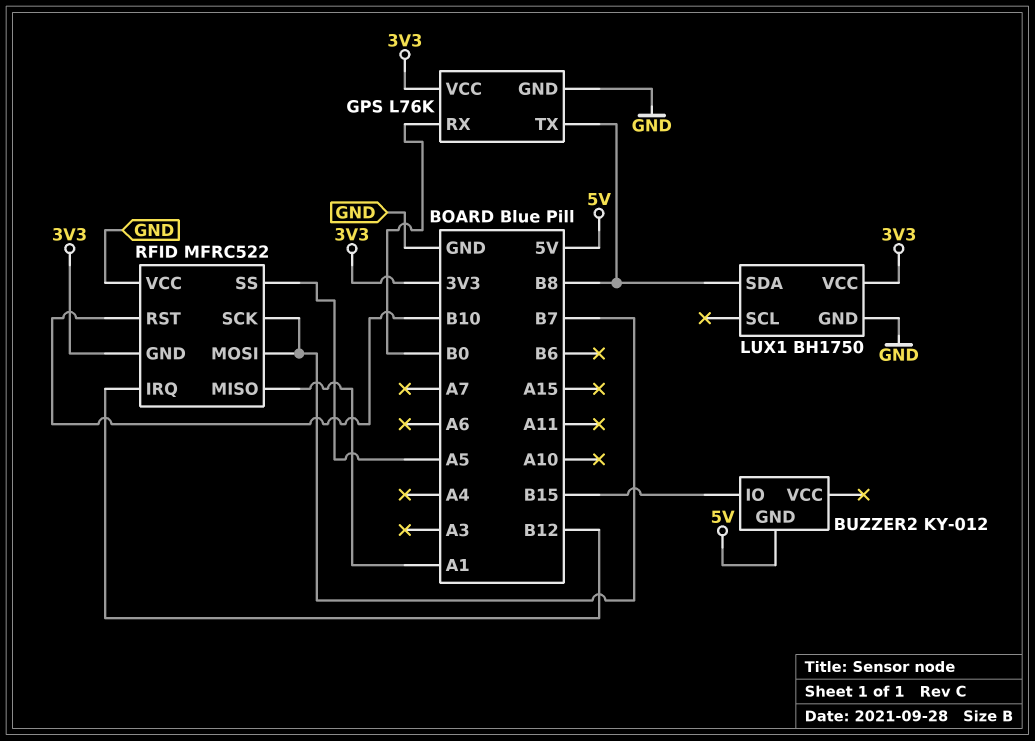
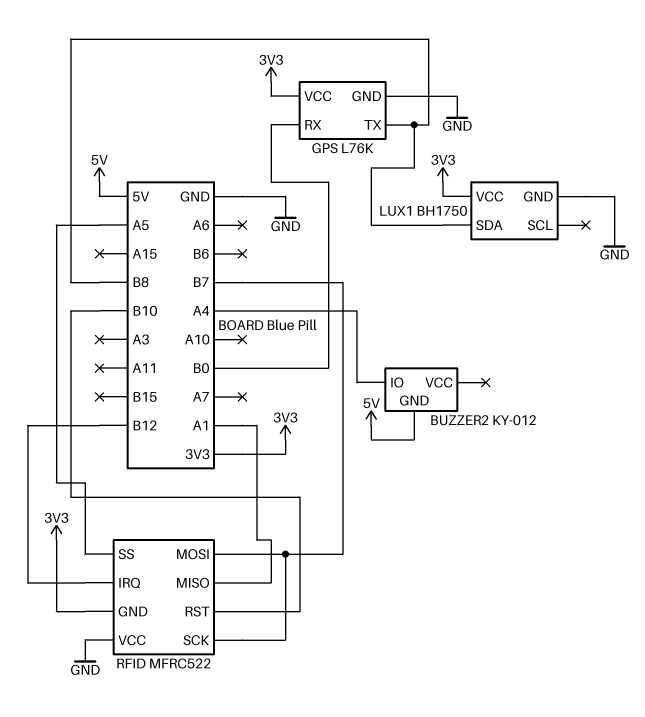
BUZZER2 pin IO: B15 -> A4

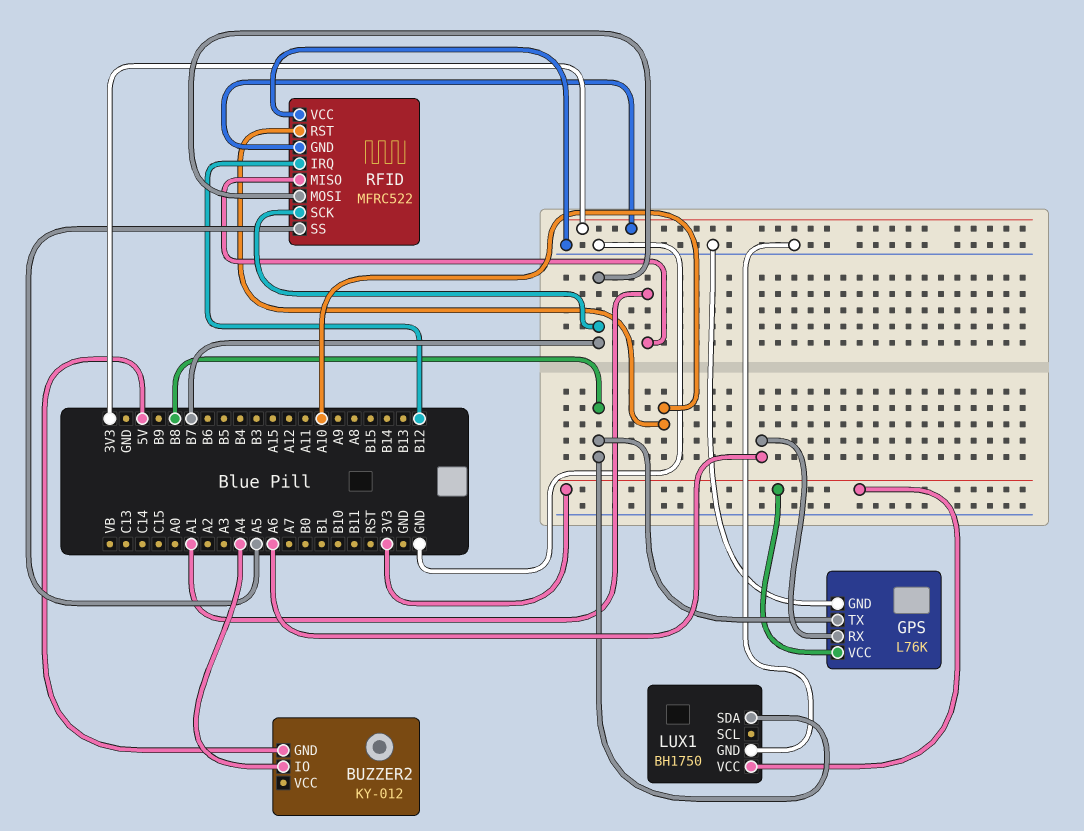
GPS pin RX: B0 -> A6
RFID pin RST: B10 -> A10

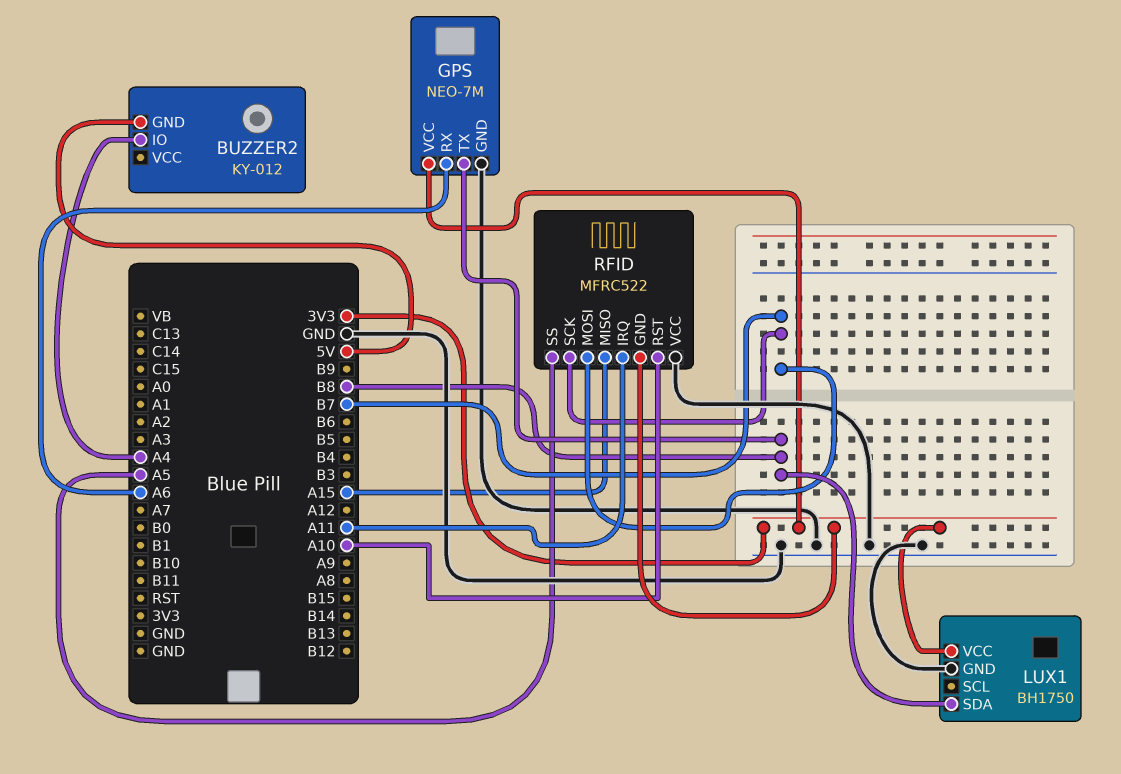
GPS: L76K -> NEO-7M
RFID pin IRQ: B12 -> A11
RFID pin MISO: A1 -> A15

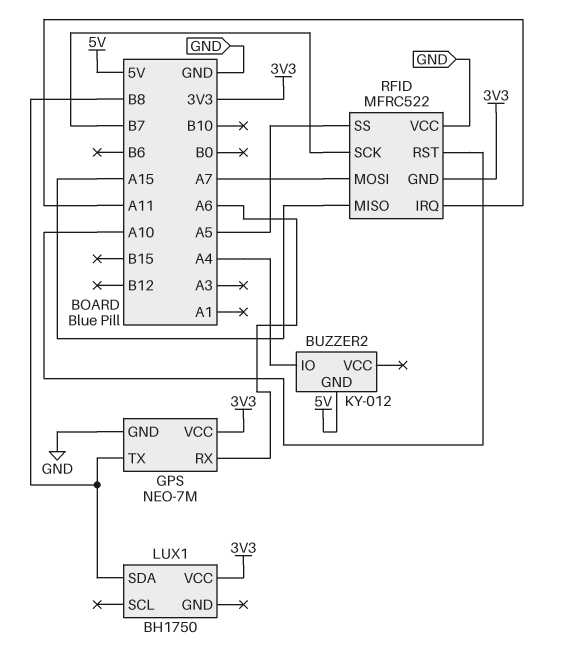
LUX1 pin GND: GND -> none
RFID pin MOSI: B7 -> A7

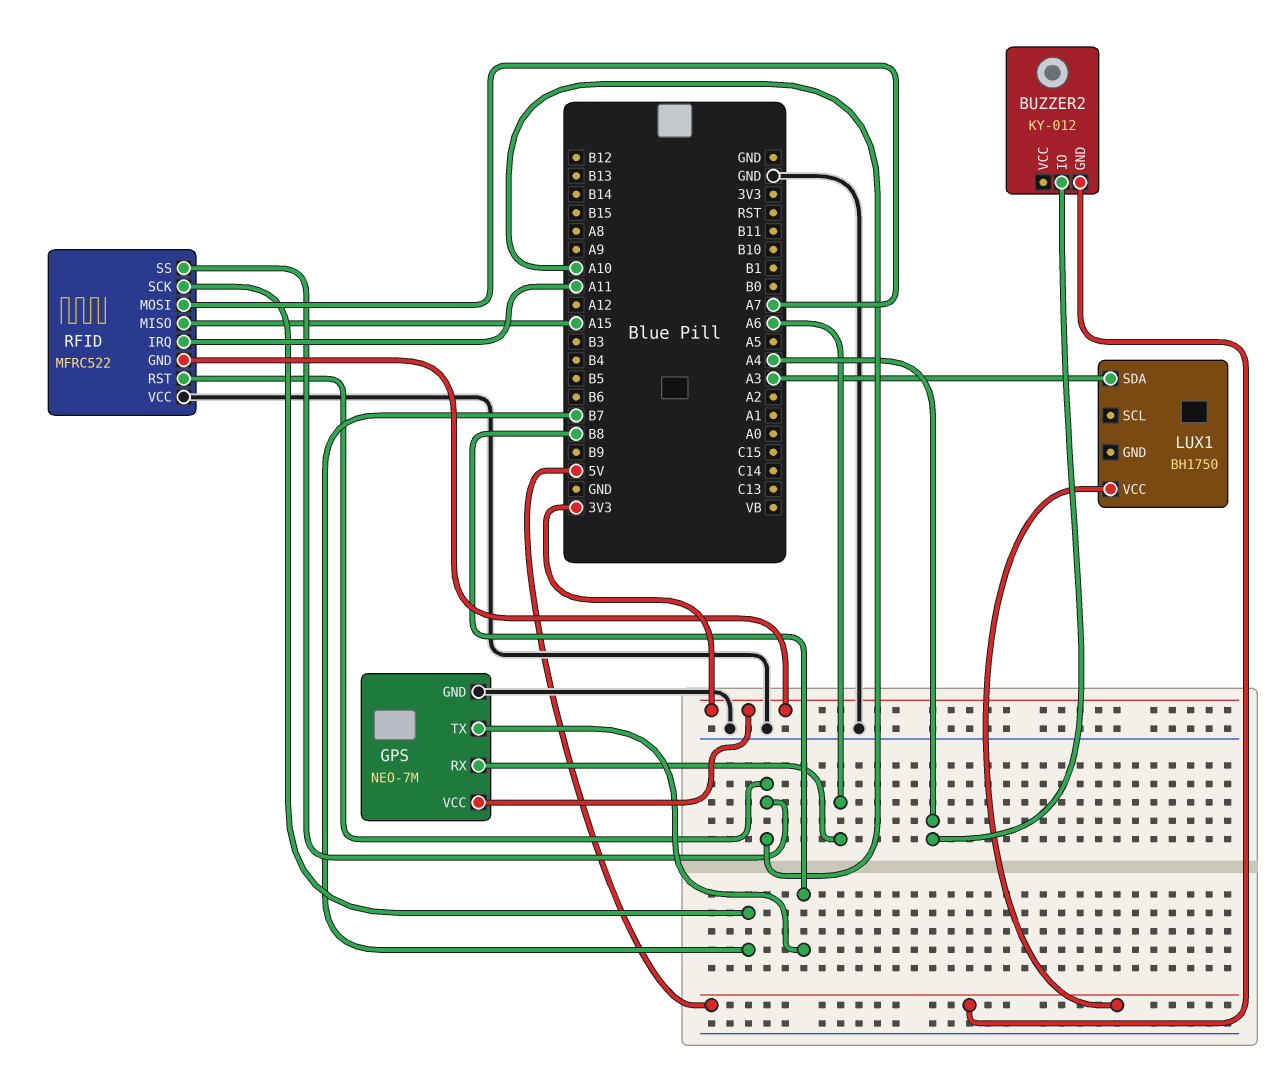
LUX1 pin SDA: B8 -> A3
LUX1 pin VCC: 3V3 -> 5V
RFID pin SS: A5 -> A10

